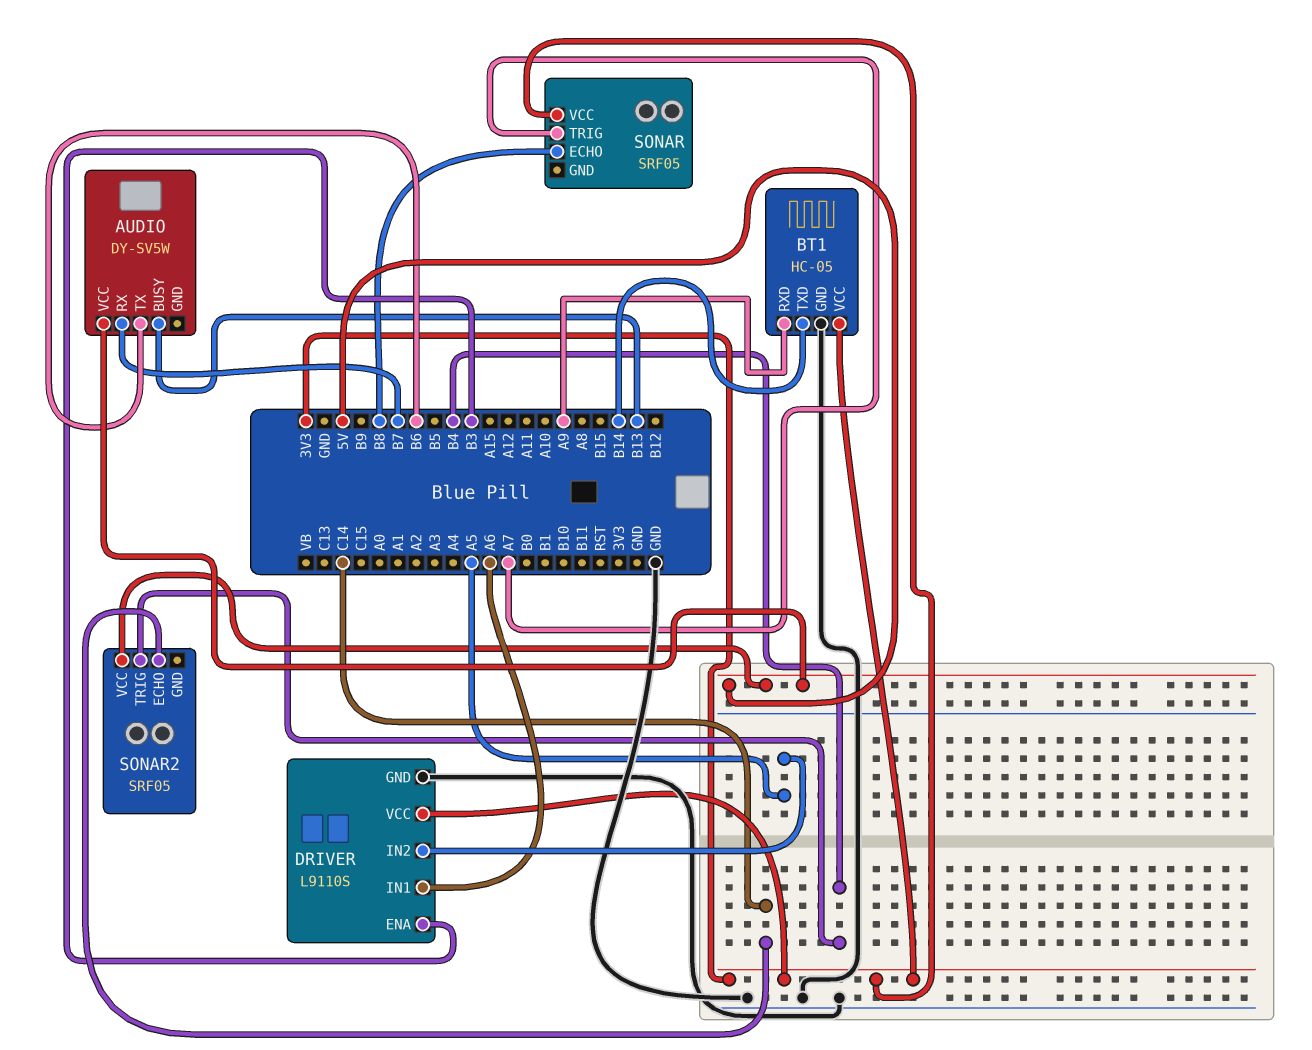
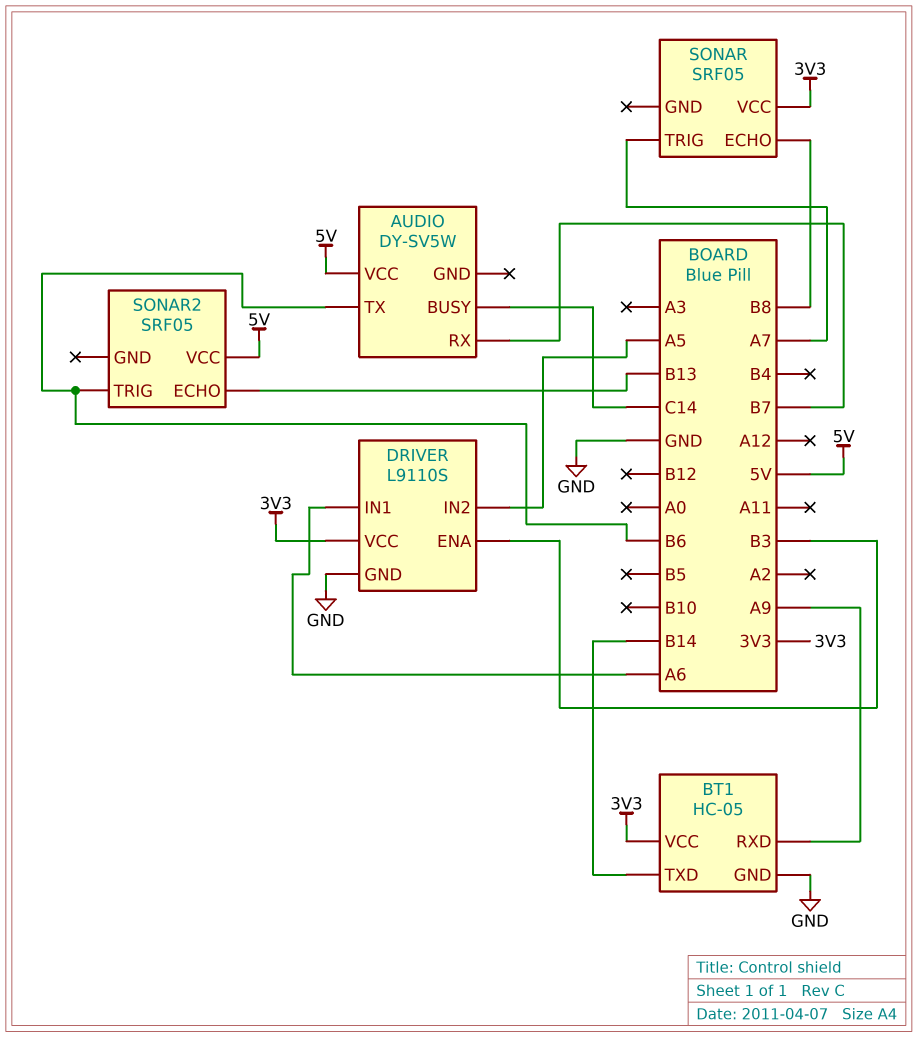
AUDIO pin BUSY: B13 -> C14
SONAR2 pin ECHO: C14 -> B13
SONAR2 pin TRIG: B4 -> B6

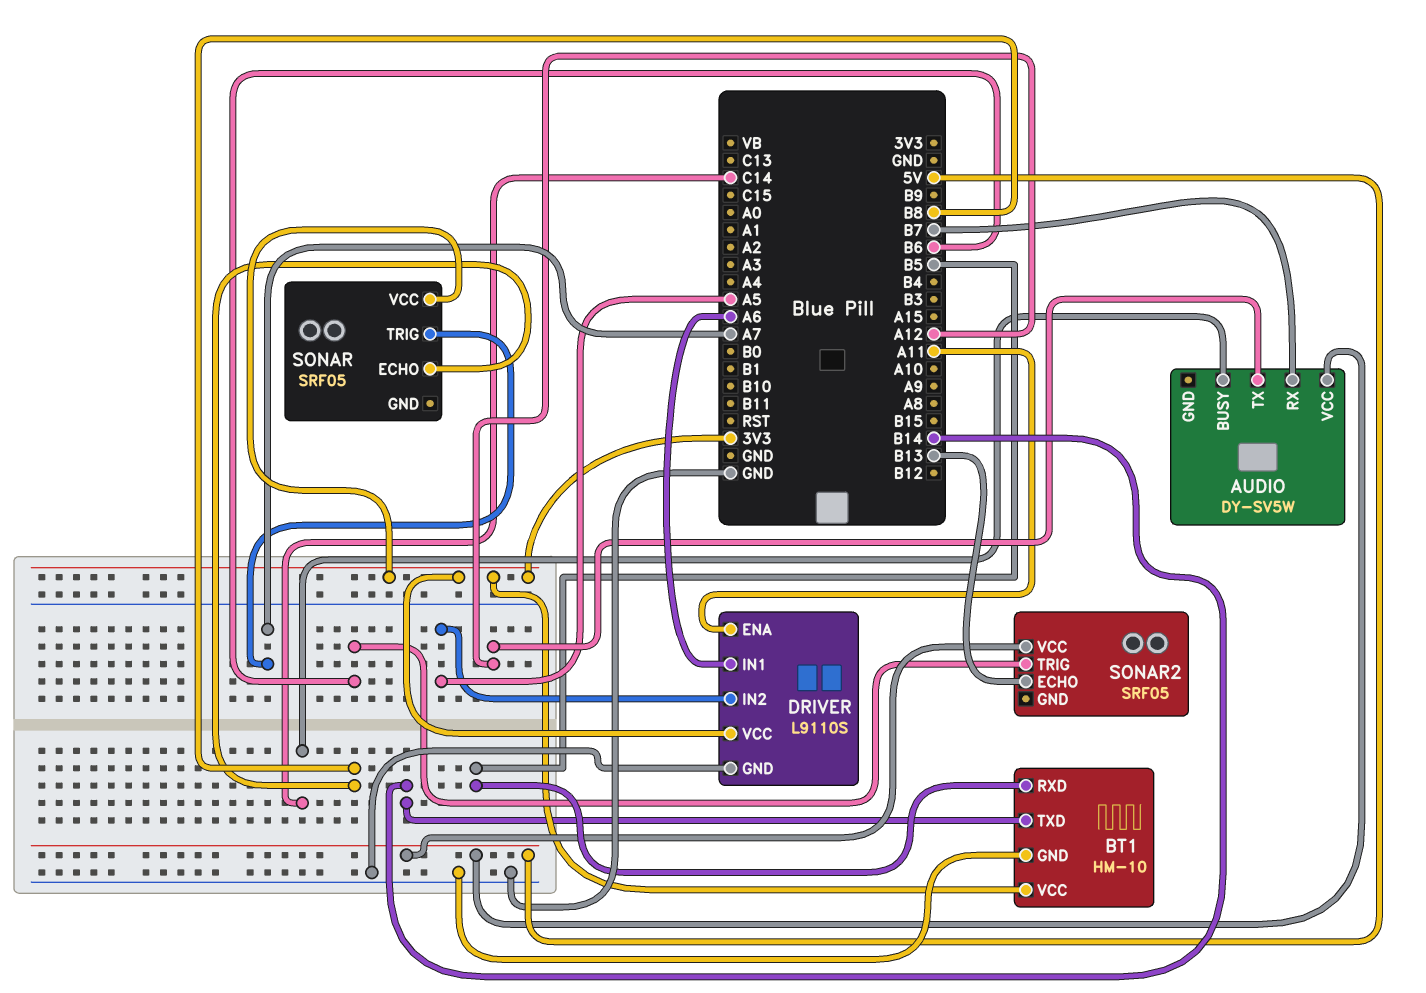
AUDIO pin TX: B6 -> A12
BT1: HC-05 -> HM-10
BT1 pin RXD: A9 -> B5
DRIVER pin ENA: B3 -> A11

